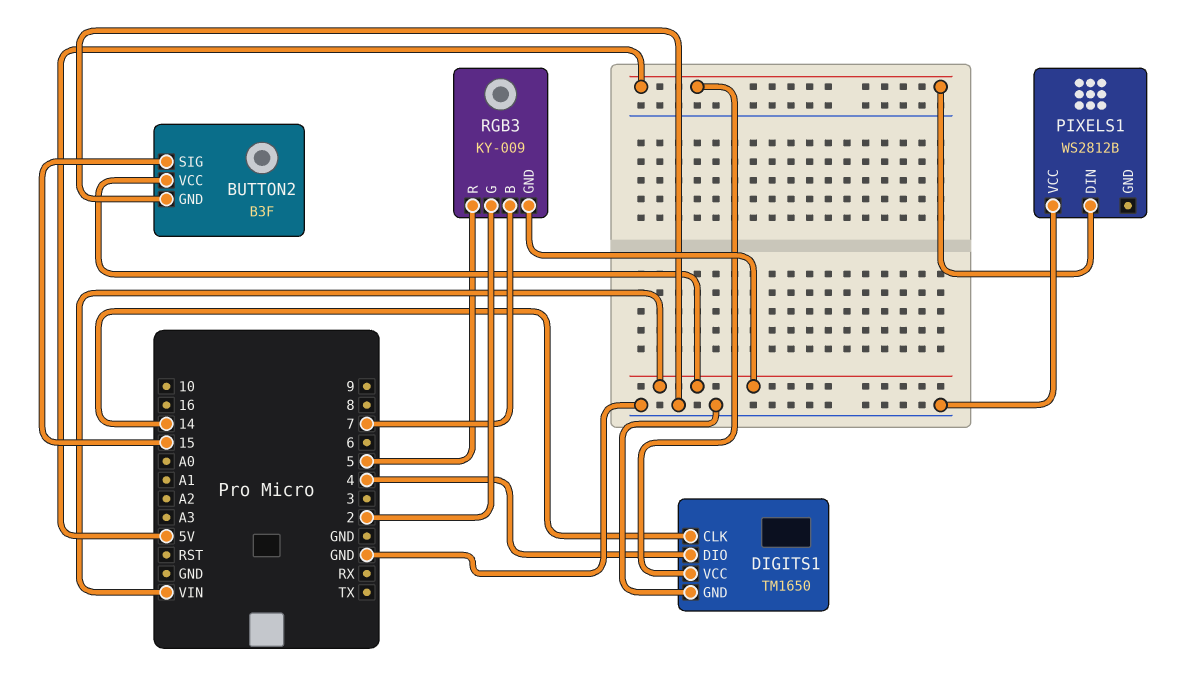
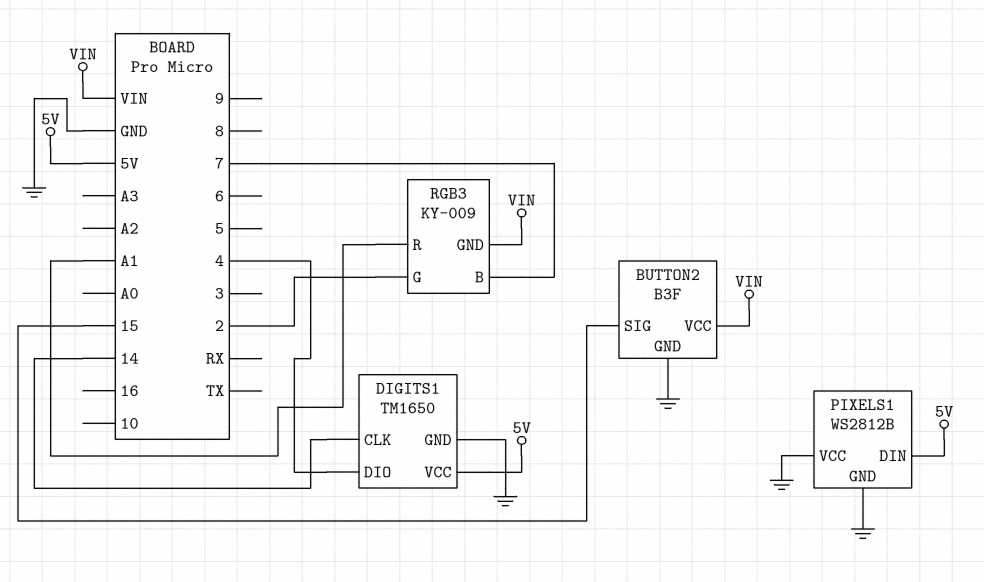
PIXELS1 pin GND: none -> GND
RGB3 pin R: 5 -> A1

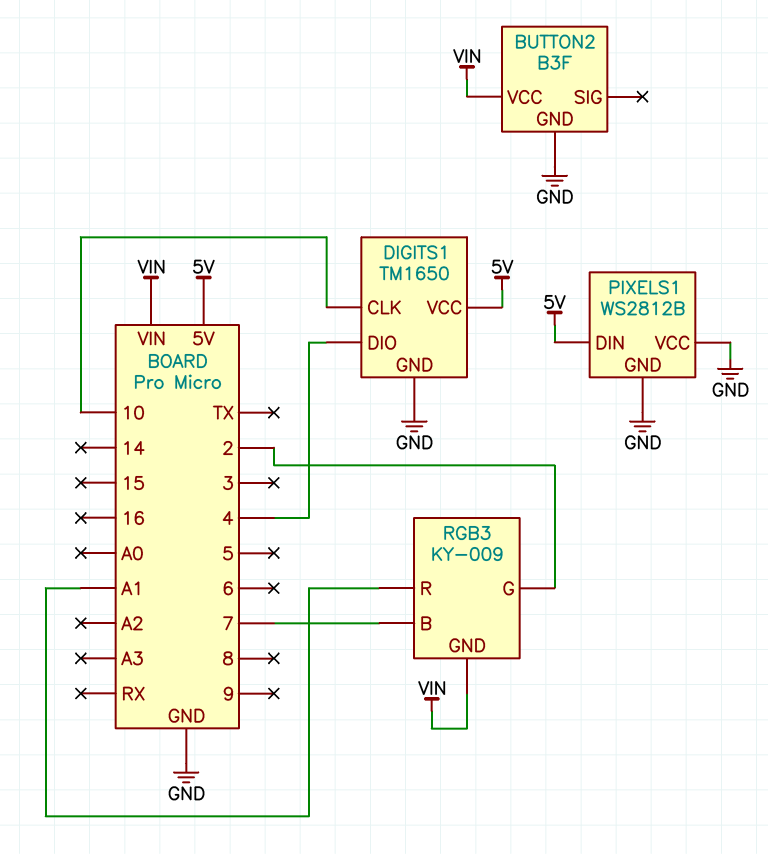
BUTTON2 pin SIG: 15 -> none
DIGITS1 pin CLK: 14 -> 10

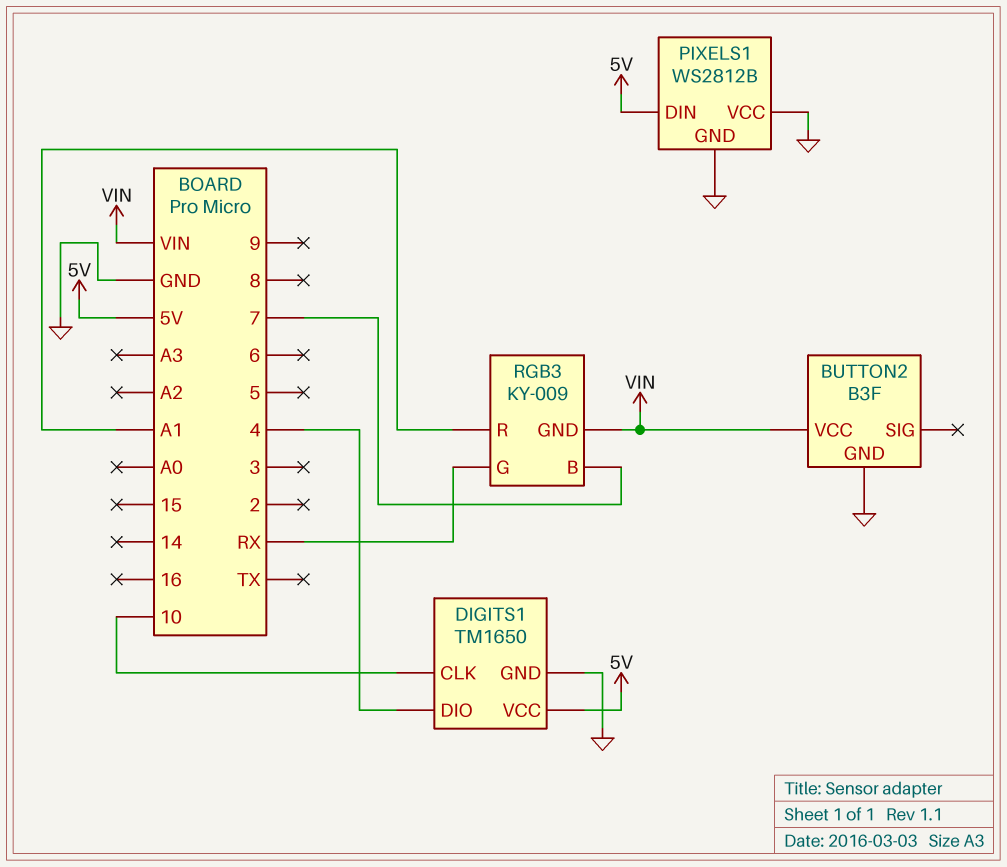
RGB3 pin G: 2 -> RX

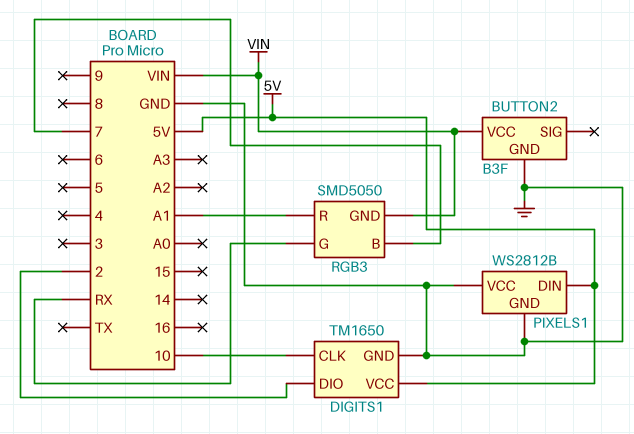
DIGITS1 pin DIO: 4 -> 2
RGB3: KY-009 -> SMD5050

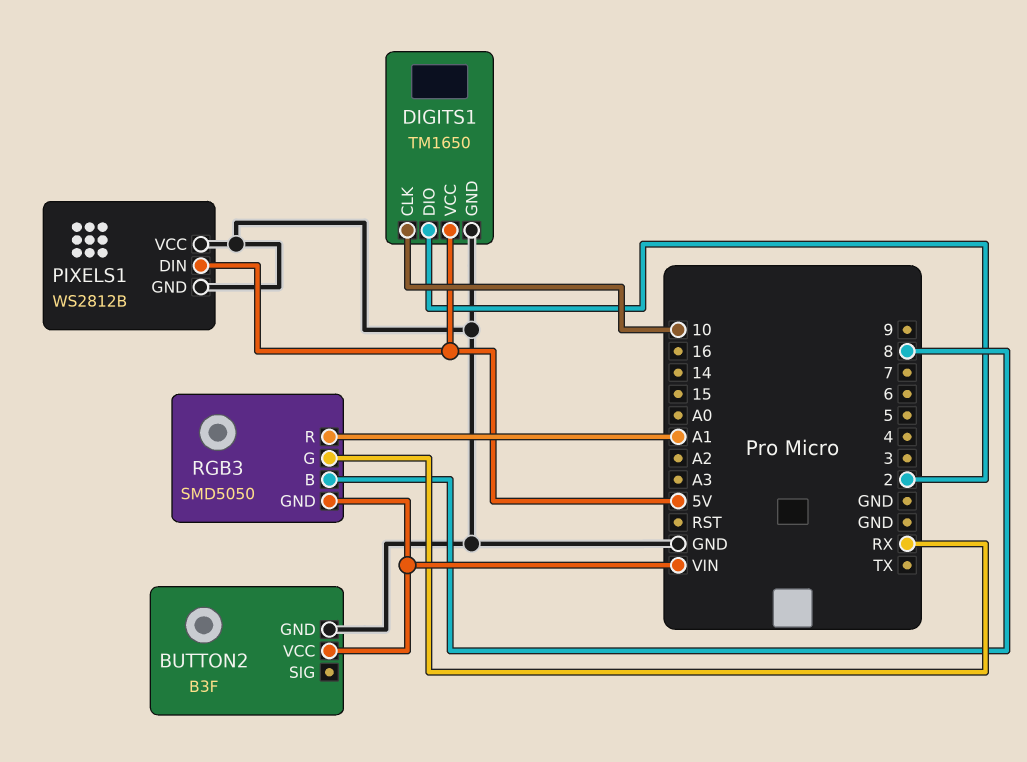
RGB3 pin B: 7 -> 8

